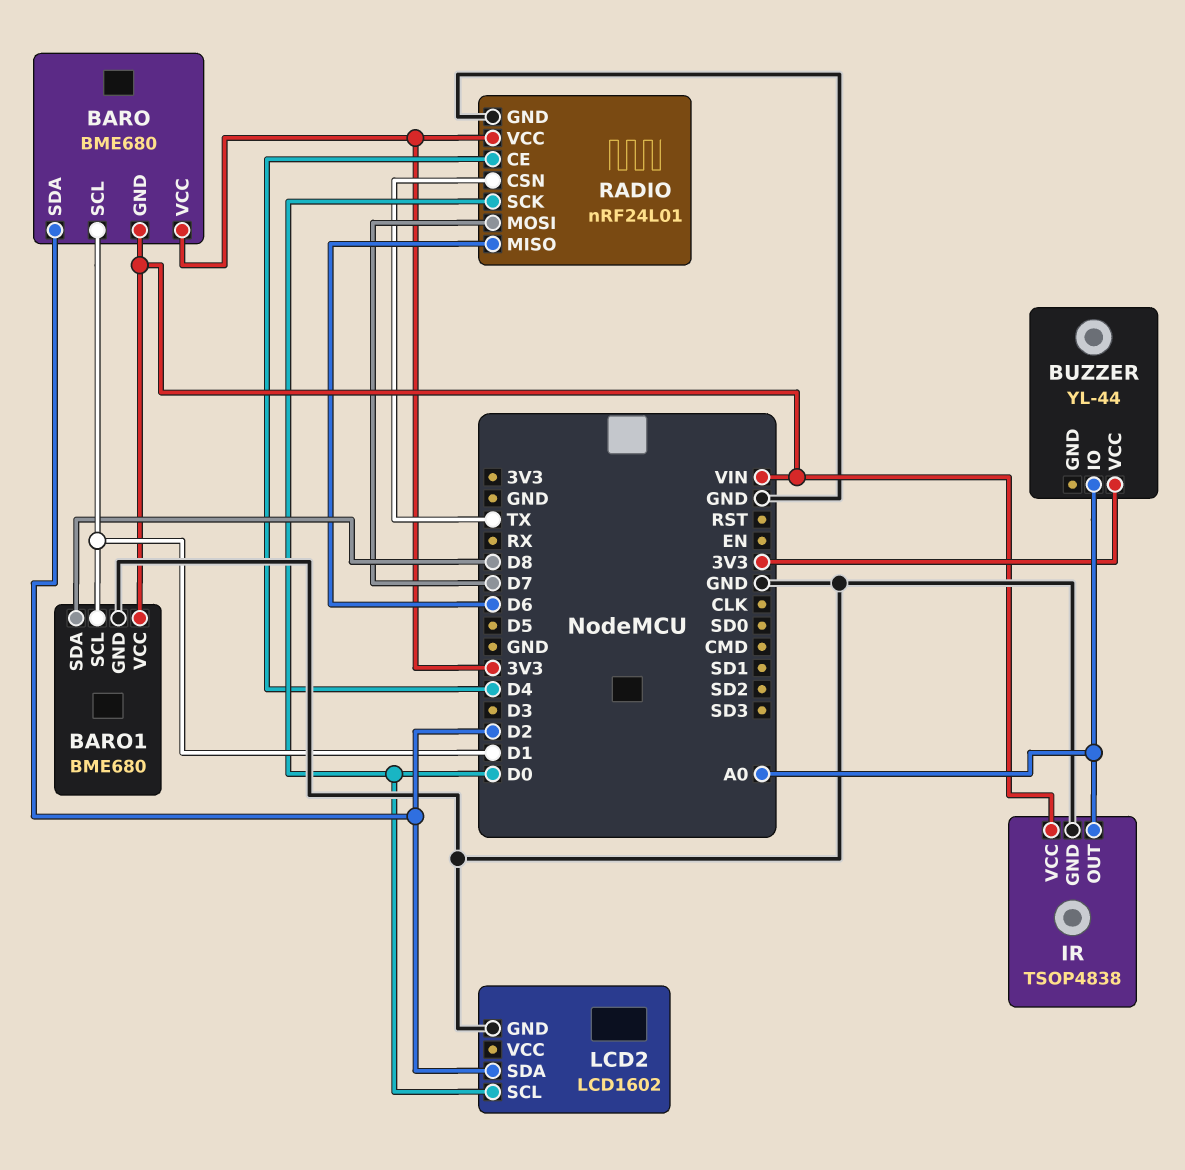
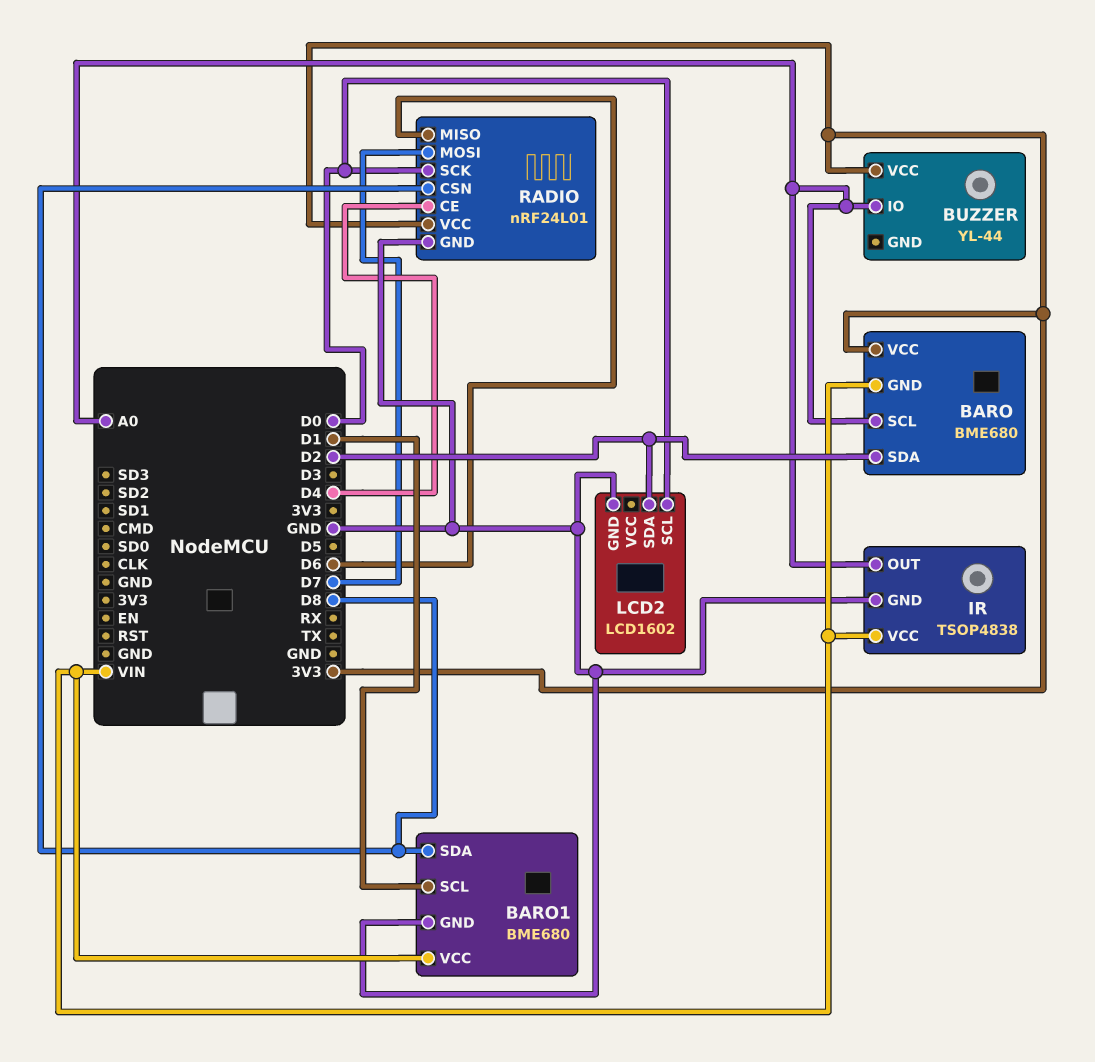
BARO pin SCL: D1 -> A0
RADIO pin CSN: TX -> D8

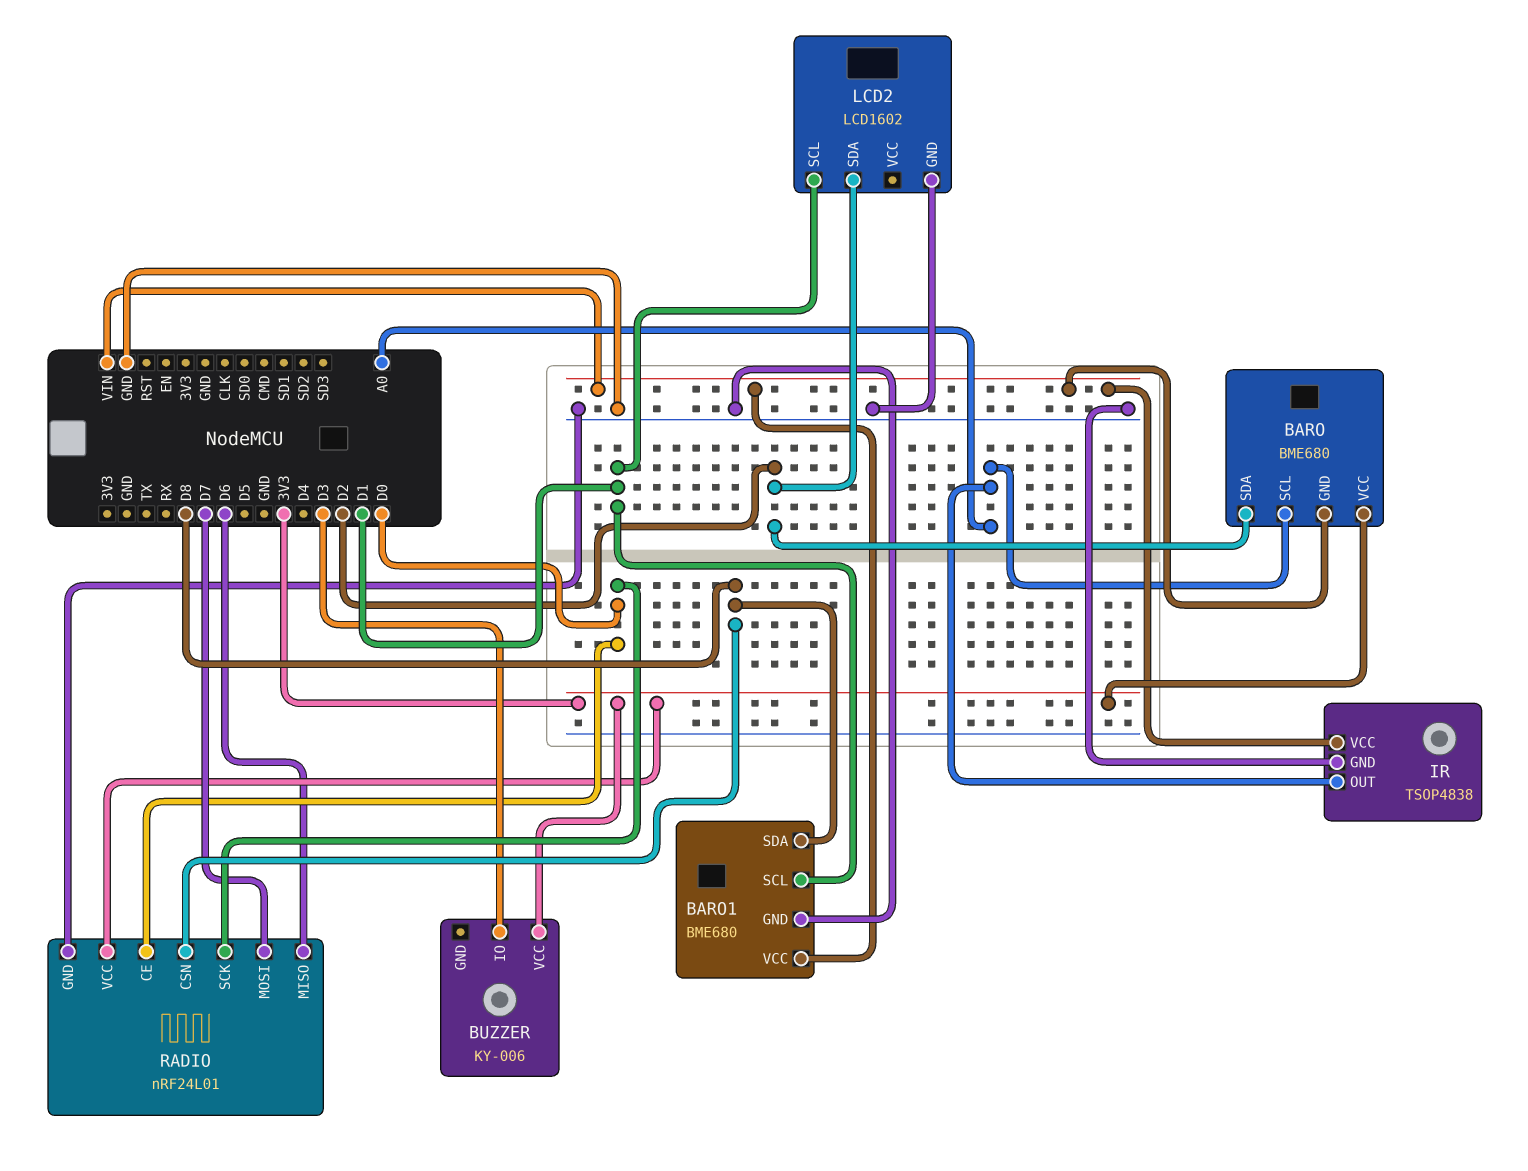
BUZZER: YL-44 -> KY-006
BUZZER pin IO: A0 -> D3
LCD2 pin SCL: D0 -> D1
RADIO pin CE: D4 -> D0

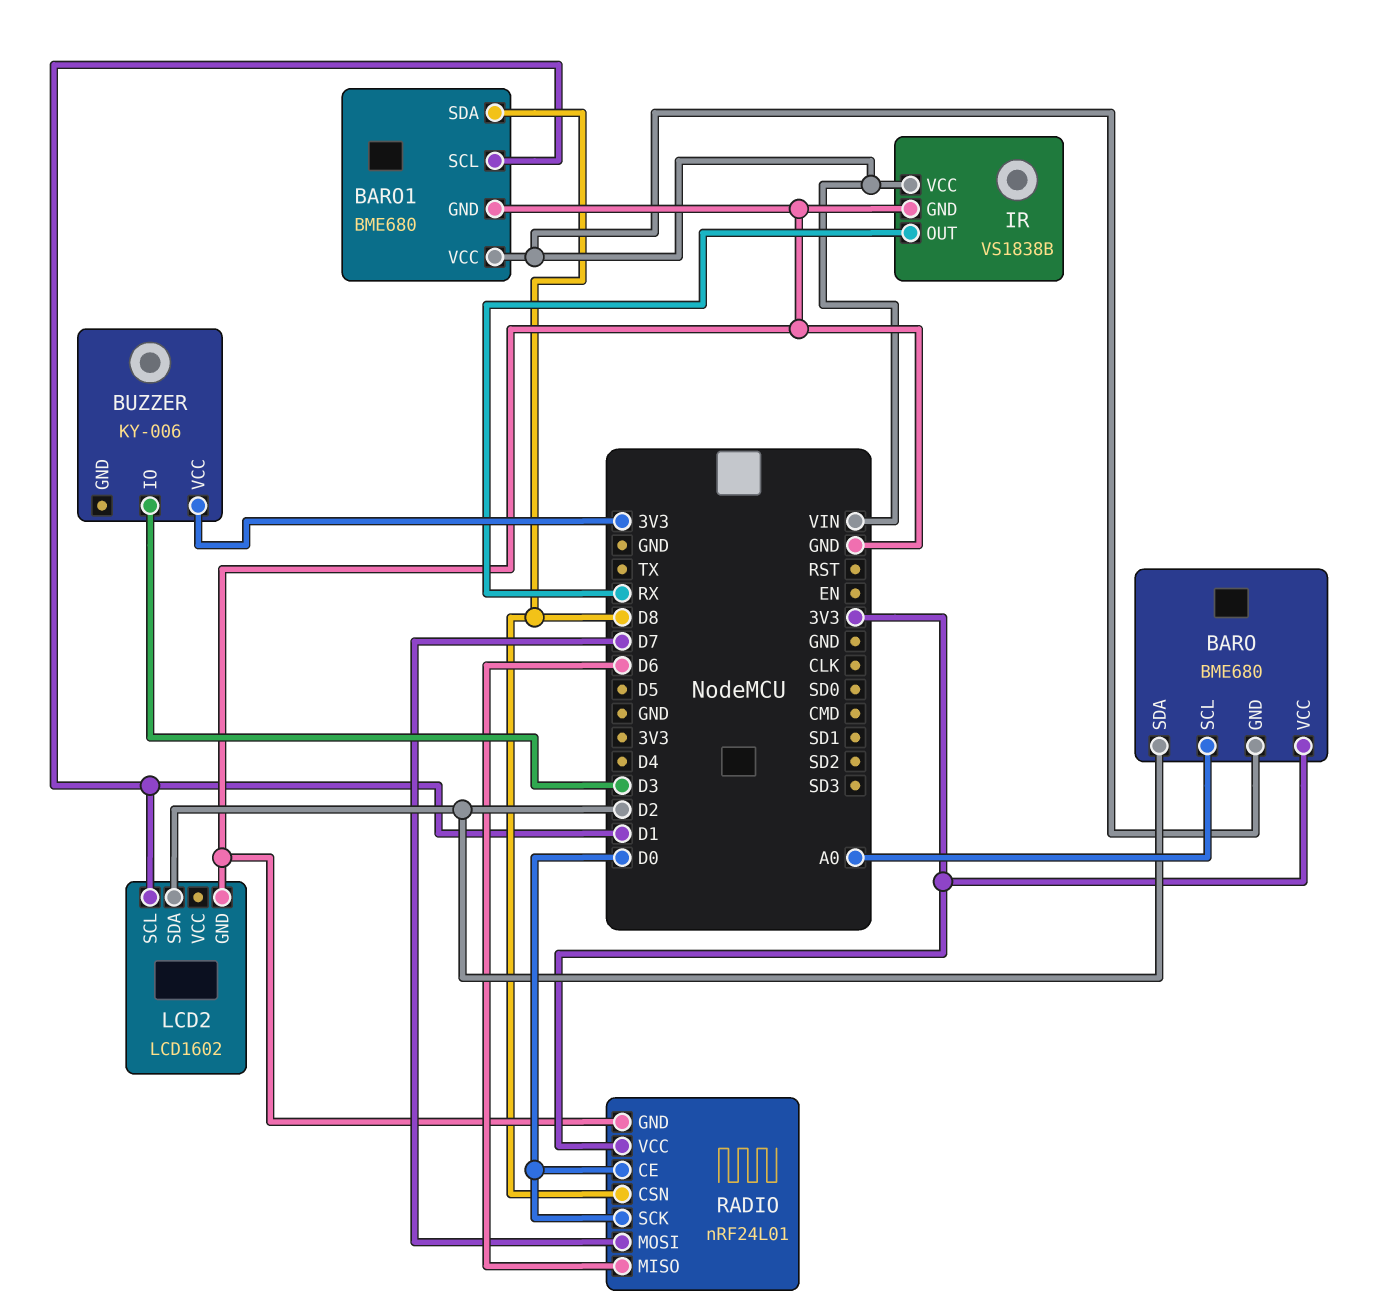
IR: TSOP4838 -> VS1838B
IR pin OUT: A0 -> RX

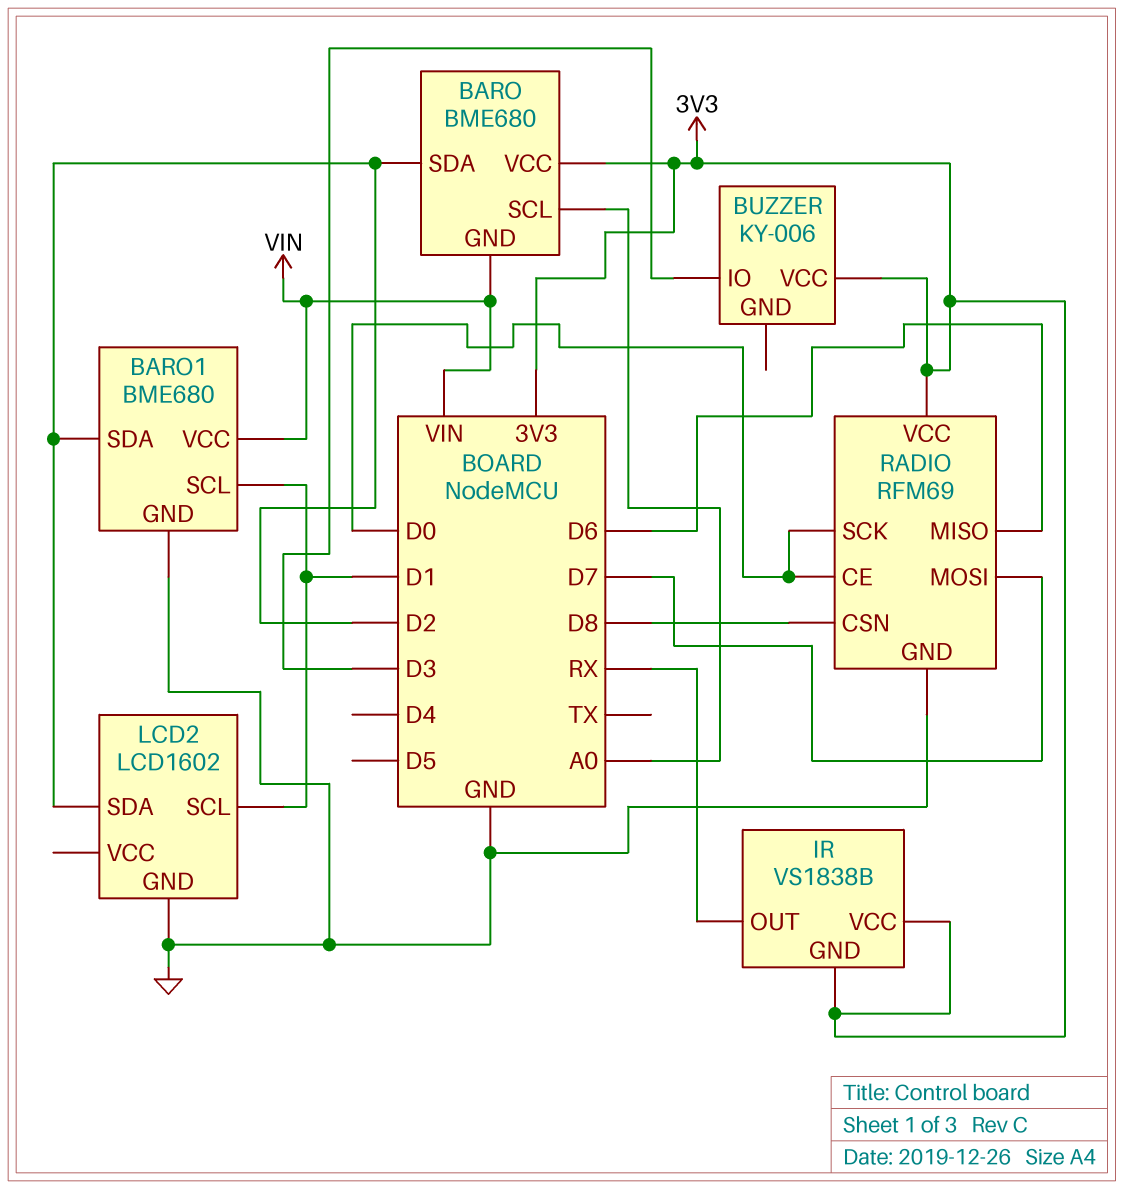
BARO1 pin SDA: D8 -> D2
IR pin GND: GND -> 3V3
IR pin VCC: VIN -> 3V3
RADIO: nRF24L01 -> RFM69

